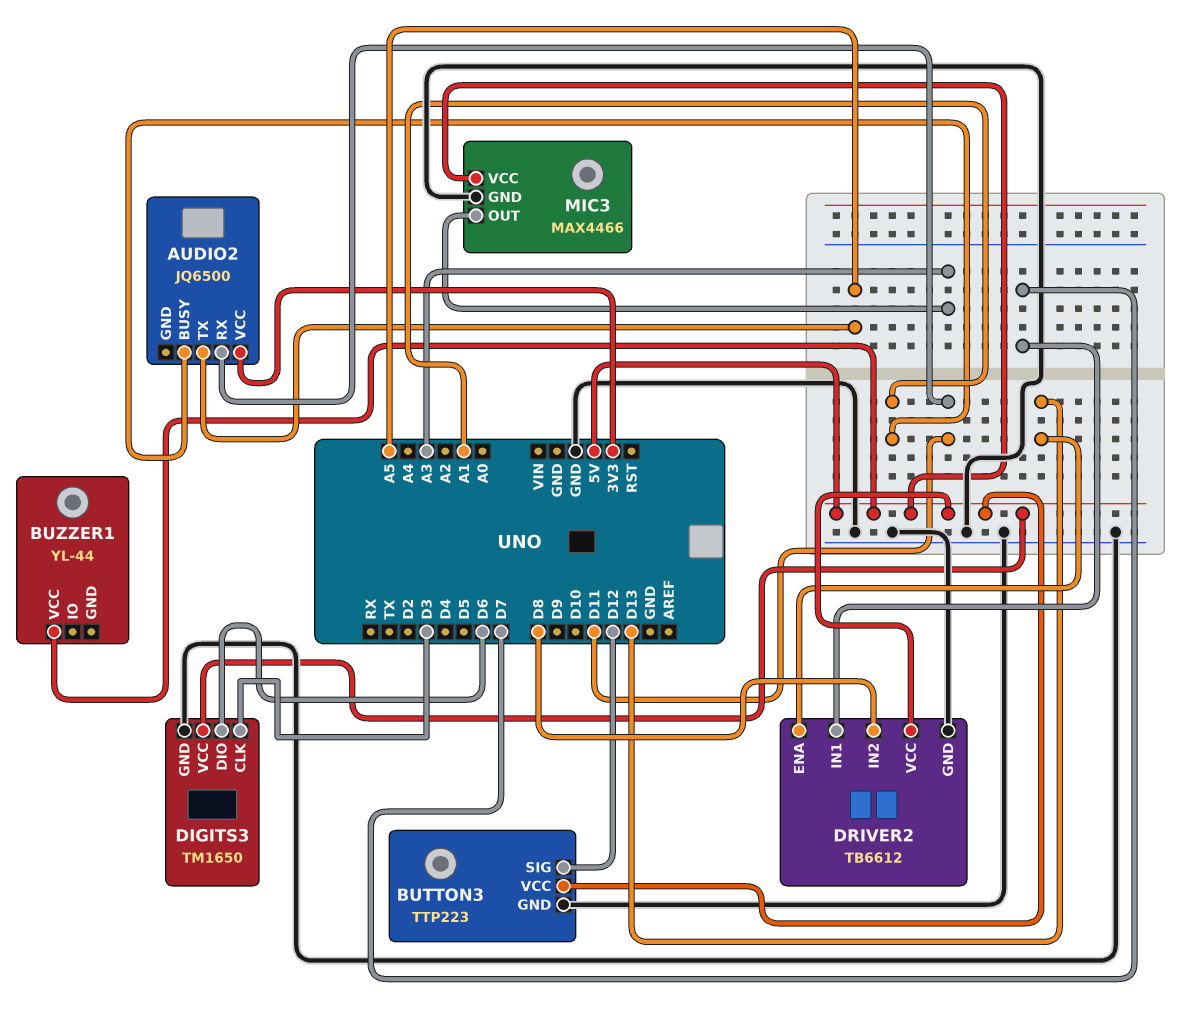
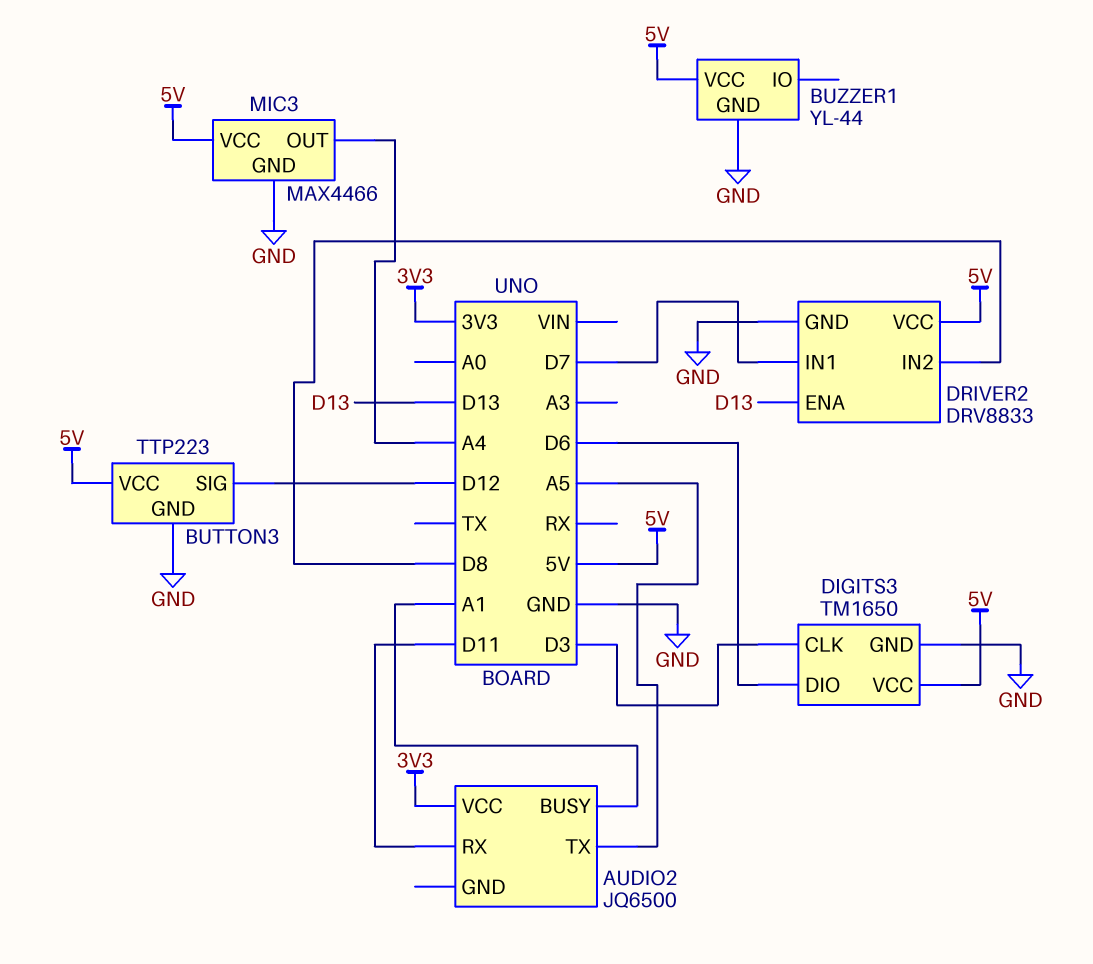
BUZZER1 pin GND: none -> GND
DRIVER2: TB6612 -> DRV8833
MIC3 pin OUT: A3 -> A4

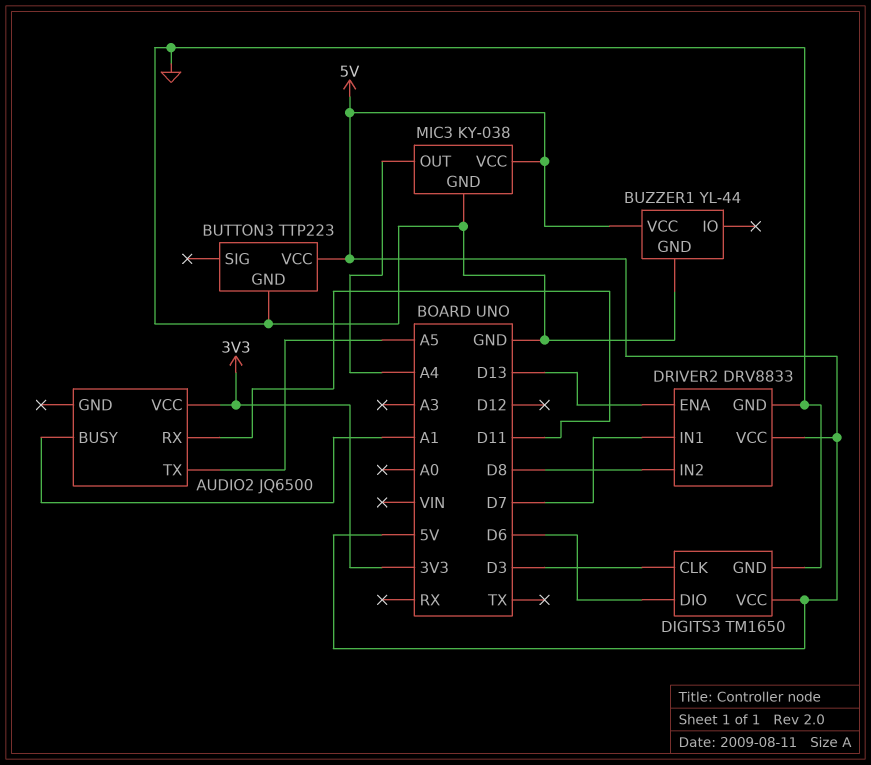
BUTTON3 pin SIG: D12 -> none
MIC3: MAX4466 -> KY-038

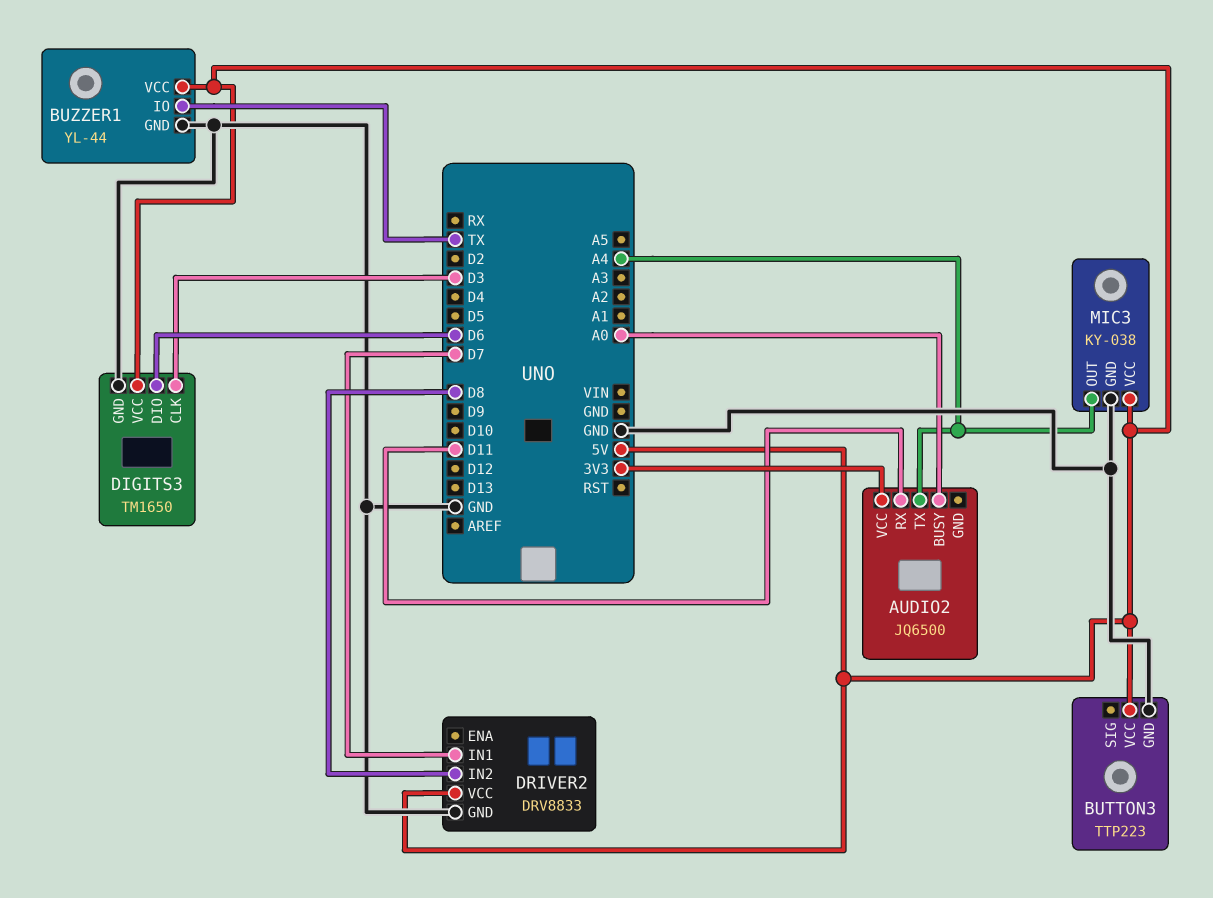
AUDIO2 pin BUSY: A1 -> A0
AUDIO2 pin TX: A5 -> A4
BUZZER1 pin IO: none -> TX
DRIVER2 pin ENA: D13 -> none

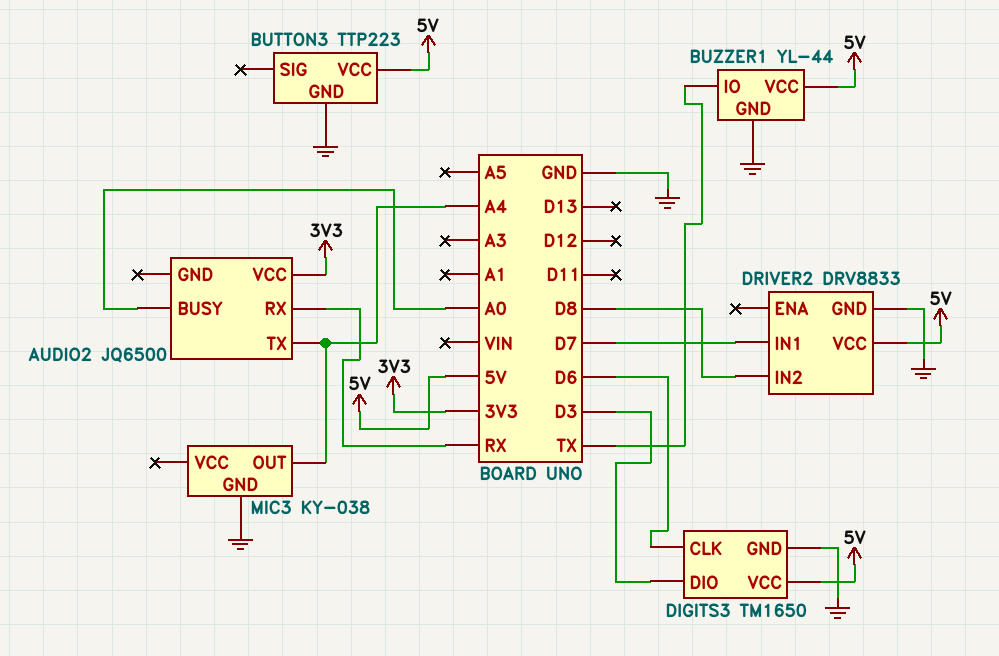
AUDIO2 pin RX: D11 -> RX
DIGITS3 pin CLK: D3 -> D6
DIGITS3 pin DIO: D6 -> D3
MIC3 pin VCC: 5V -> none

